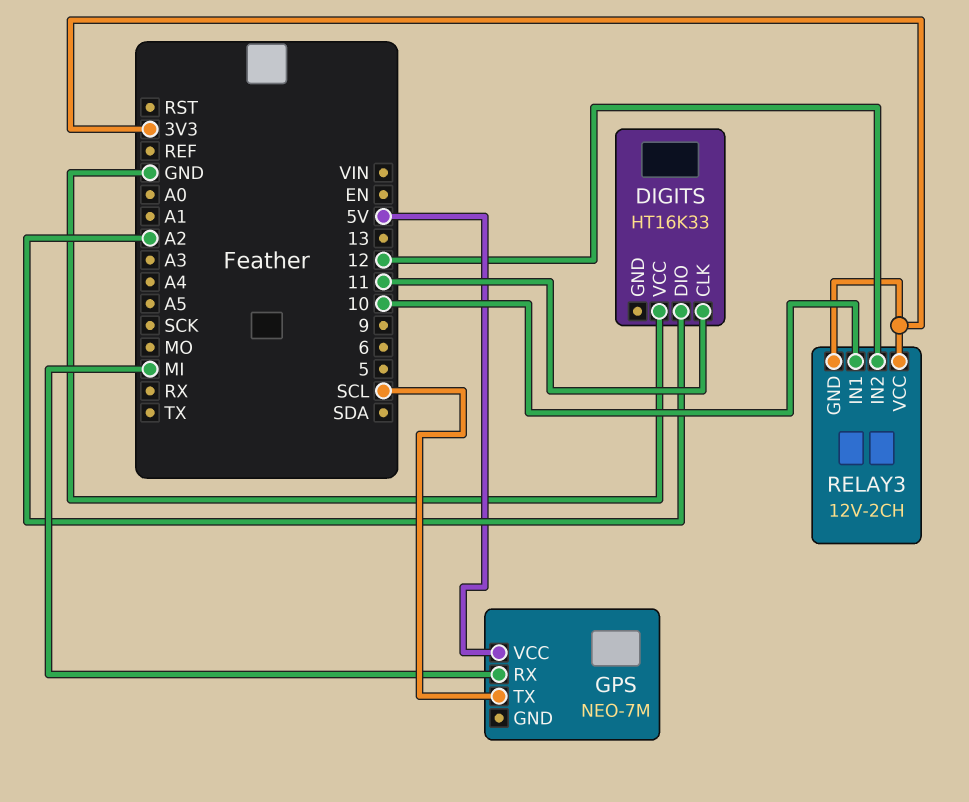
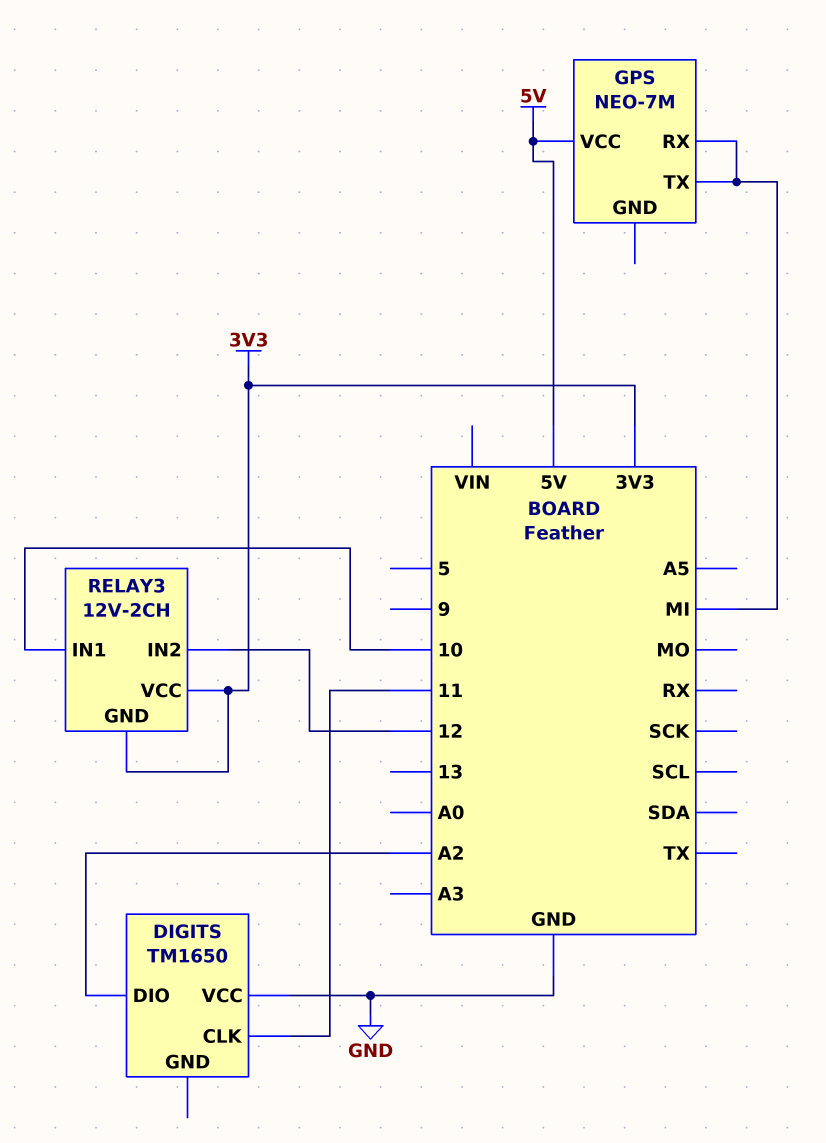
DIGITS: HT16K33 -> TM1650
GPS pin TX: SCL -> MI

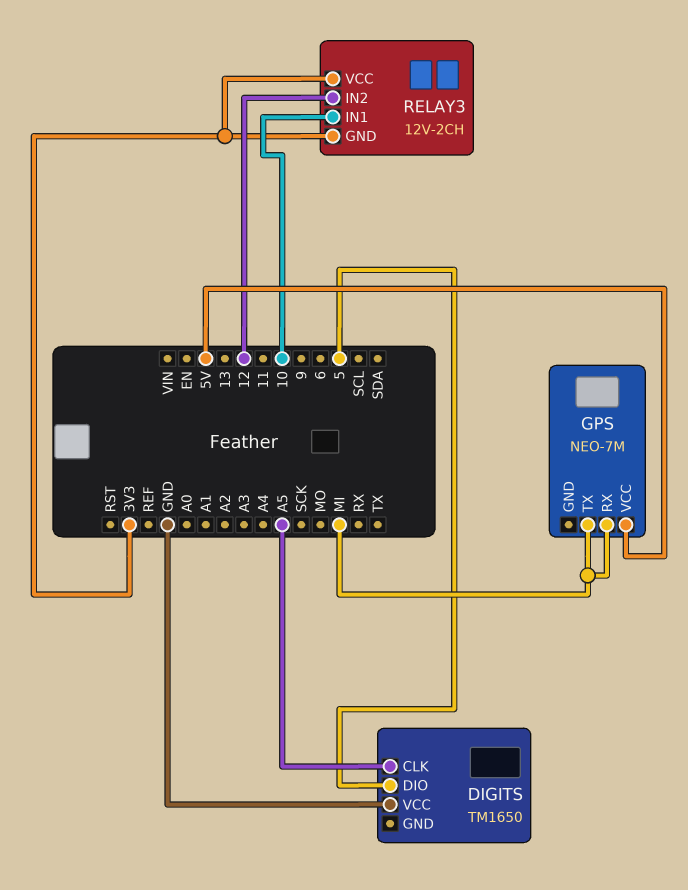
DIGITS pin CLK: 11 -> A5
DIGITS pin DIO: A2 -> 5

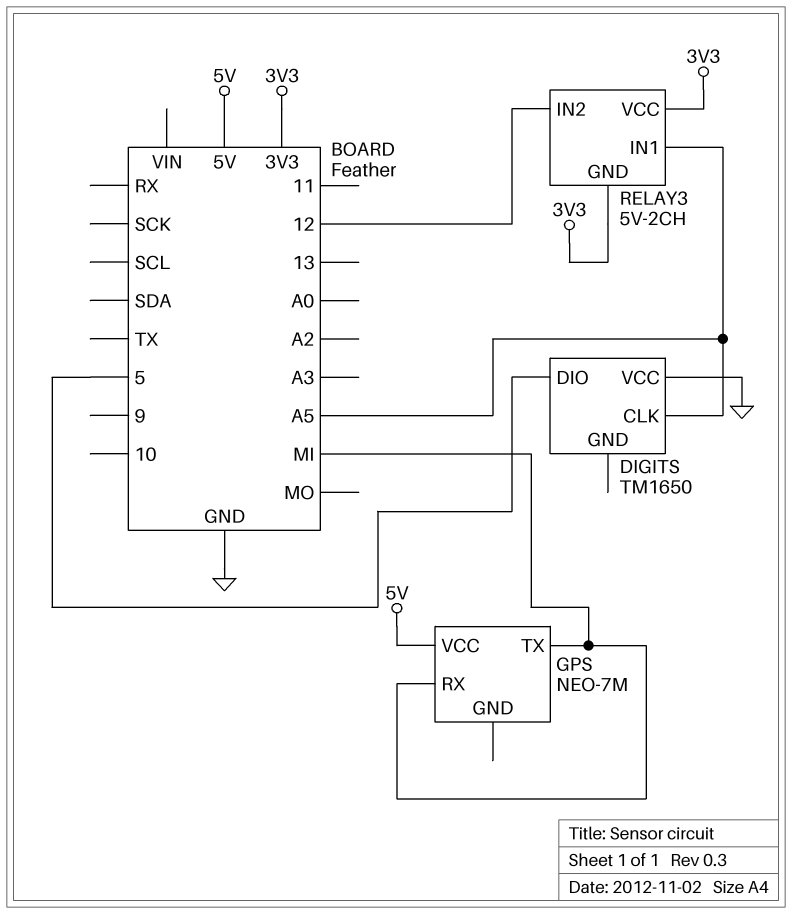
RELAY3: 12V-2CH -> 5V-2CH
RELAY3 pin IN1: 10 -> A5

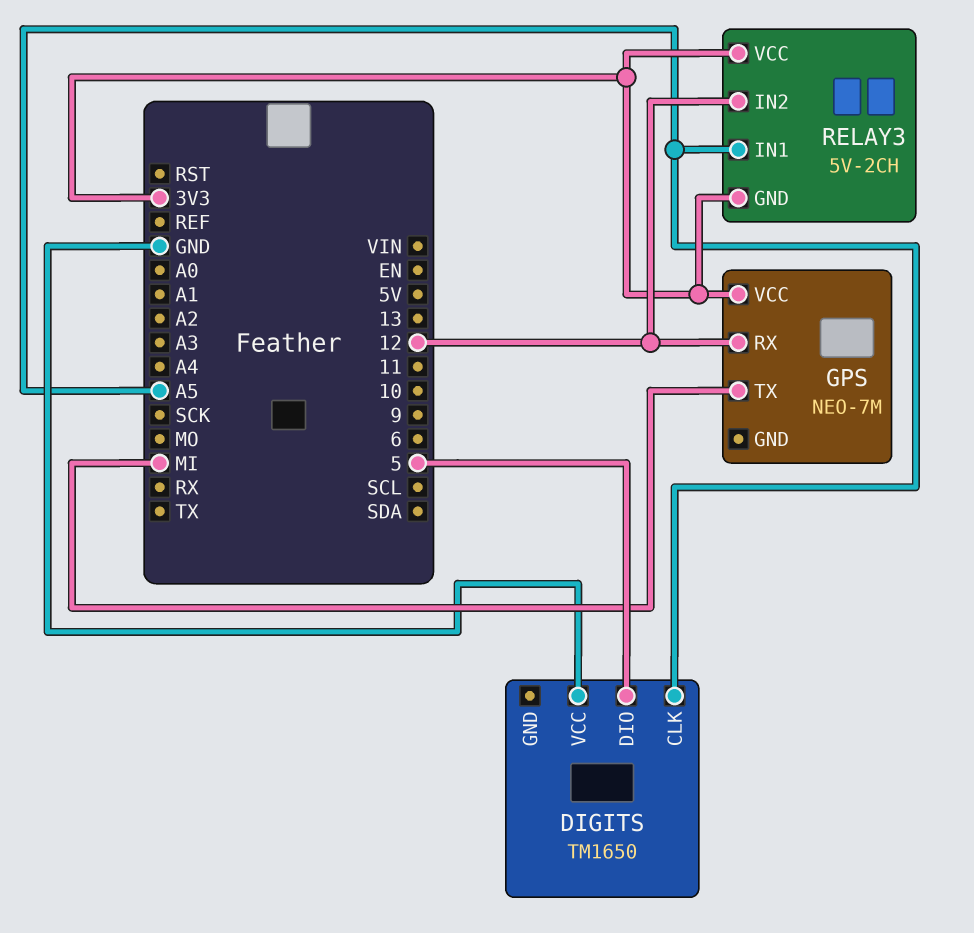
GPS pin RX: MI -> 12
GPS pin VCC: 5V -> 3V3

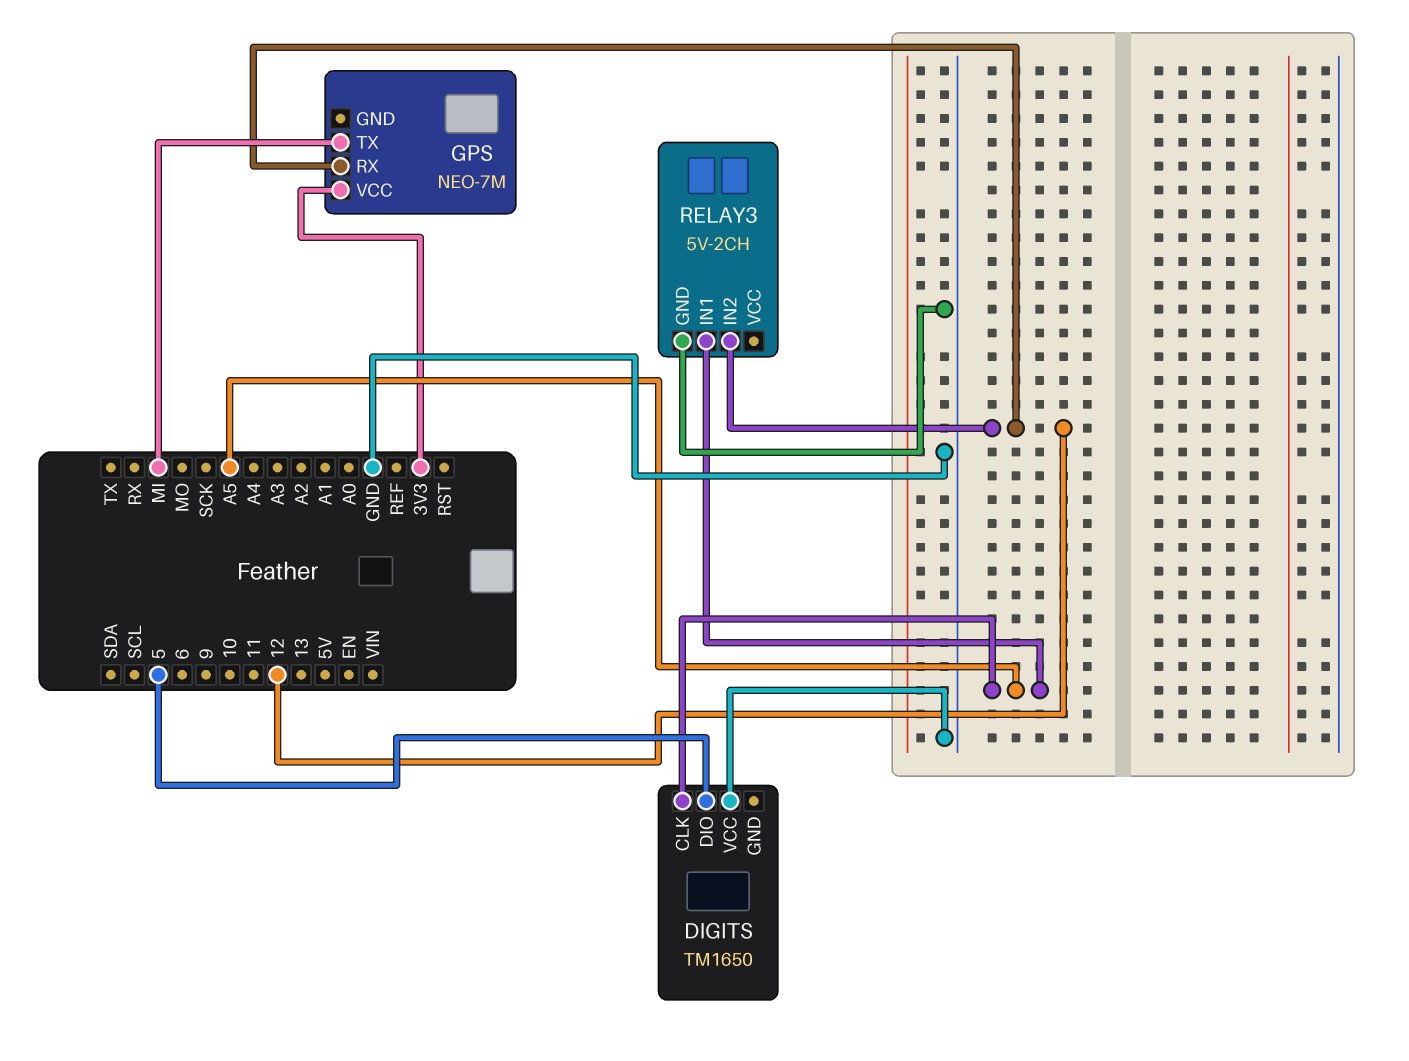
RELAY3 pin GND: 3V3 -> GND
RELAY3 pin VCC: 3V3 -> none

